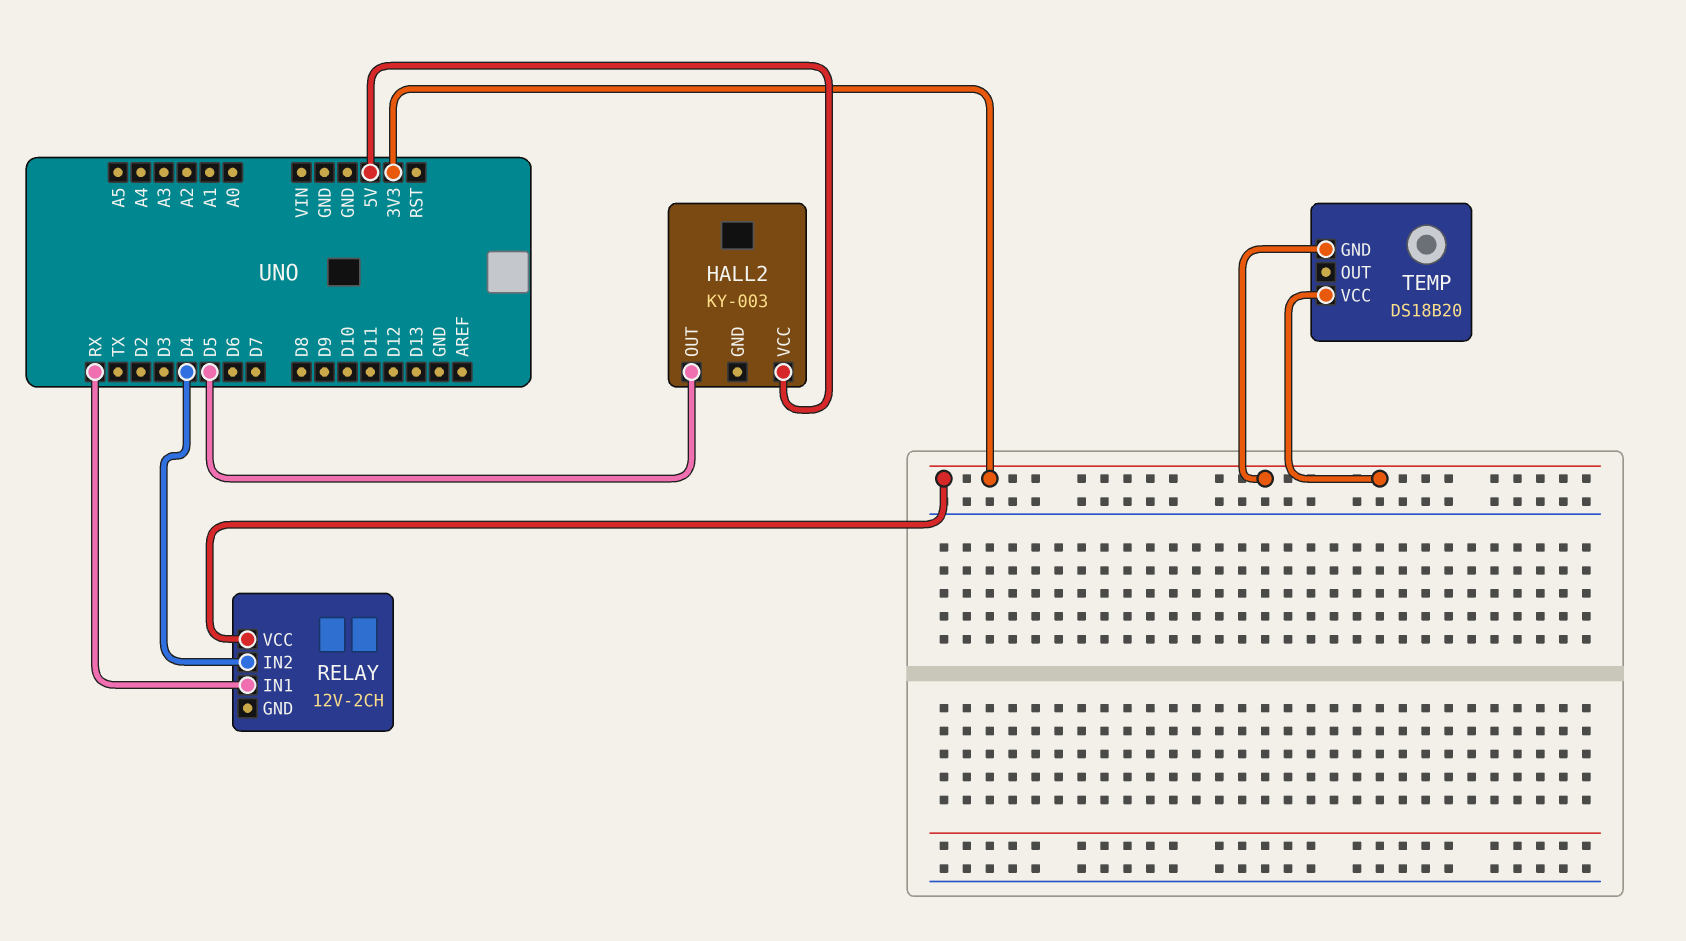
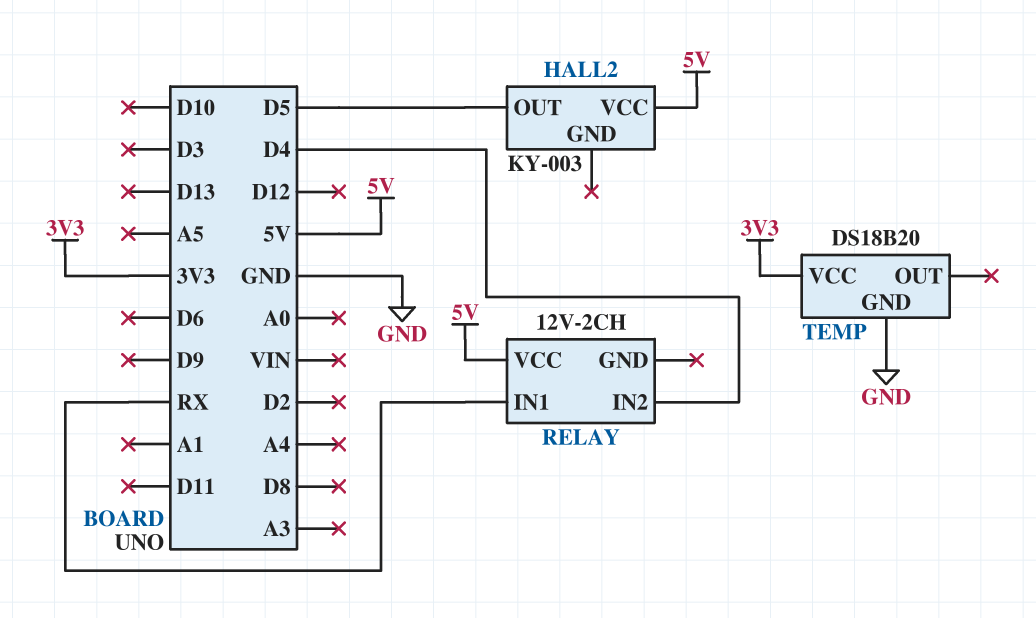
RELAY pin VCC: 3V3 -> 5V
TEMP pin GND: 3V3 -> GND

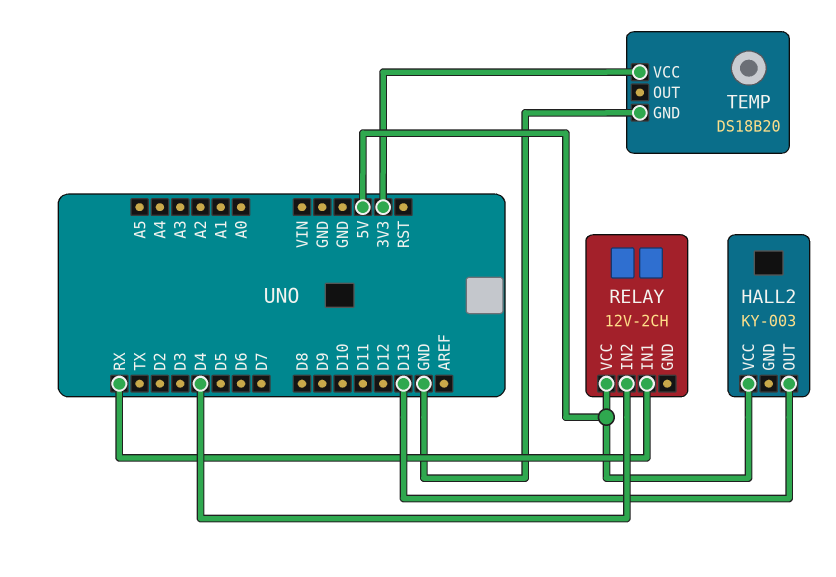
HALL2 pin OUT: D5 -> D13

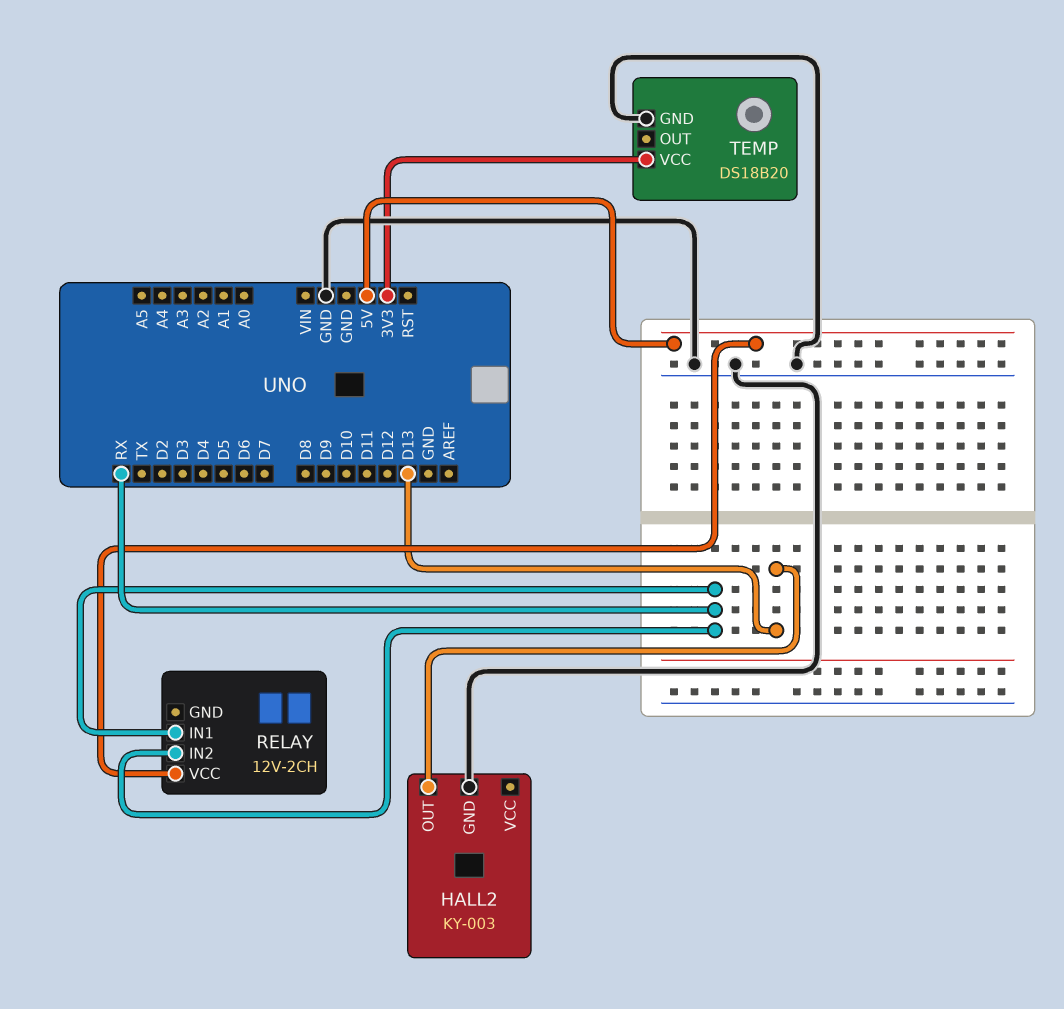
HALL2 pin GND: none -> GND
HALL2 pin VCC: 5V -> none
RELAY pin IN2: D4 -> RX

